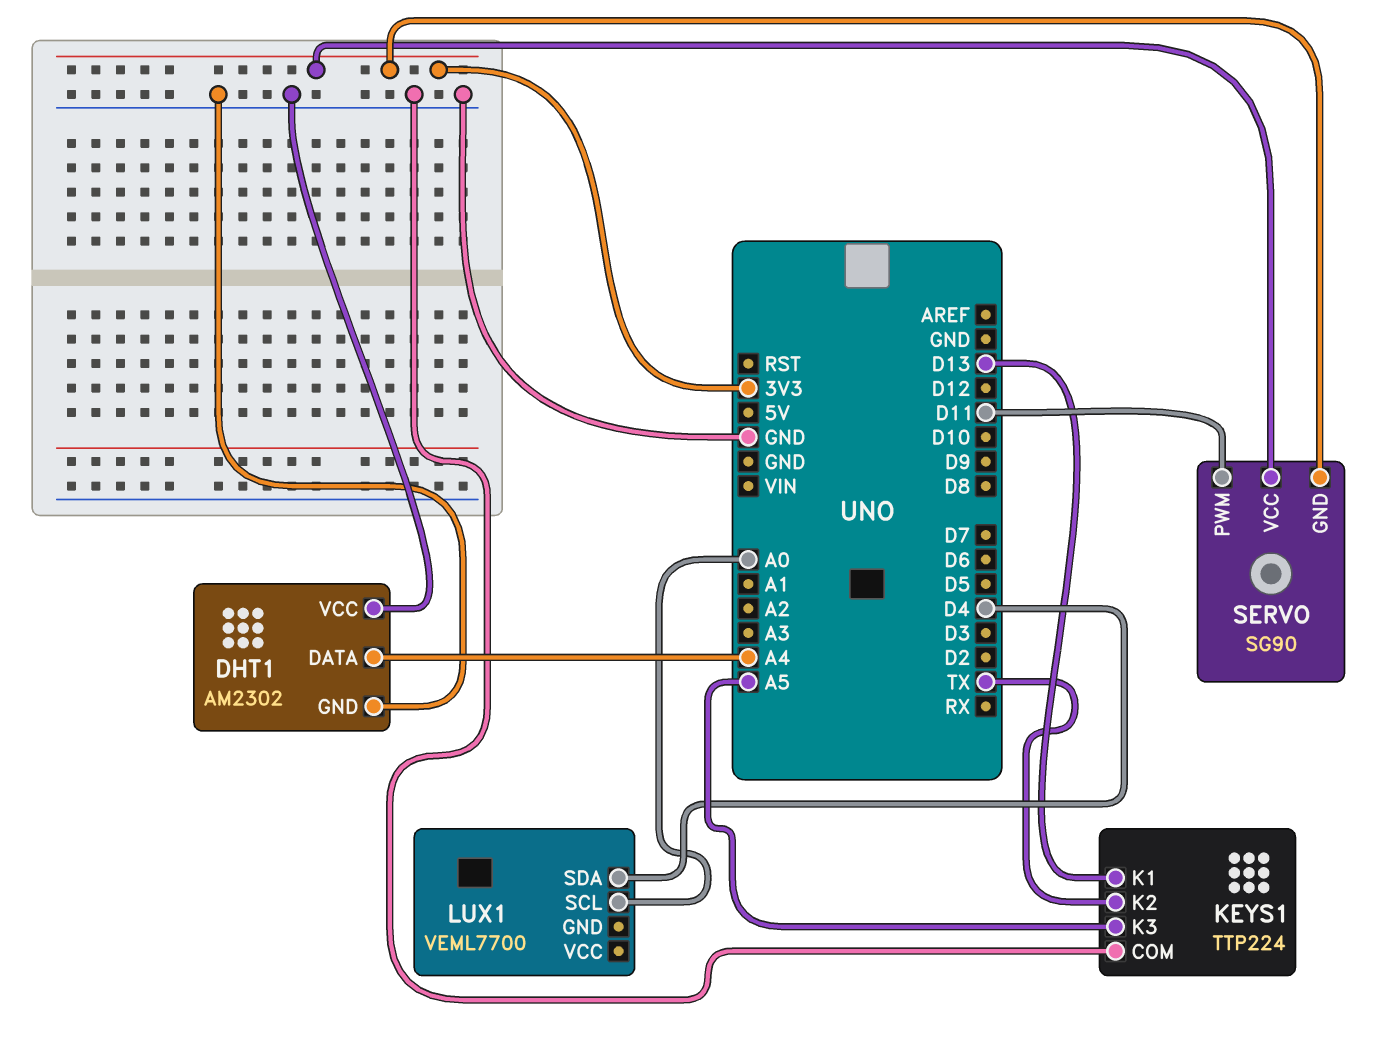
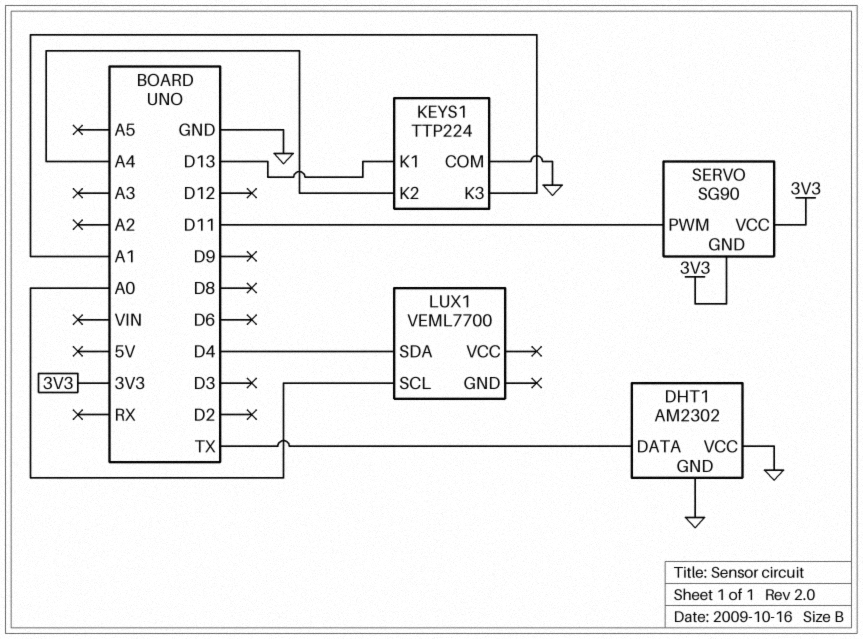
DHT1 pin DATA: A4 -> TX
KEYS1 pin K2: TX -> A4
KEYS1 pin K3: A5 -> A1

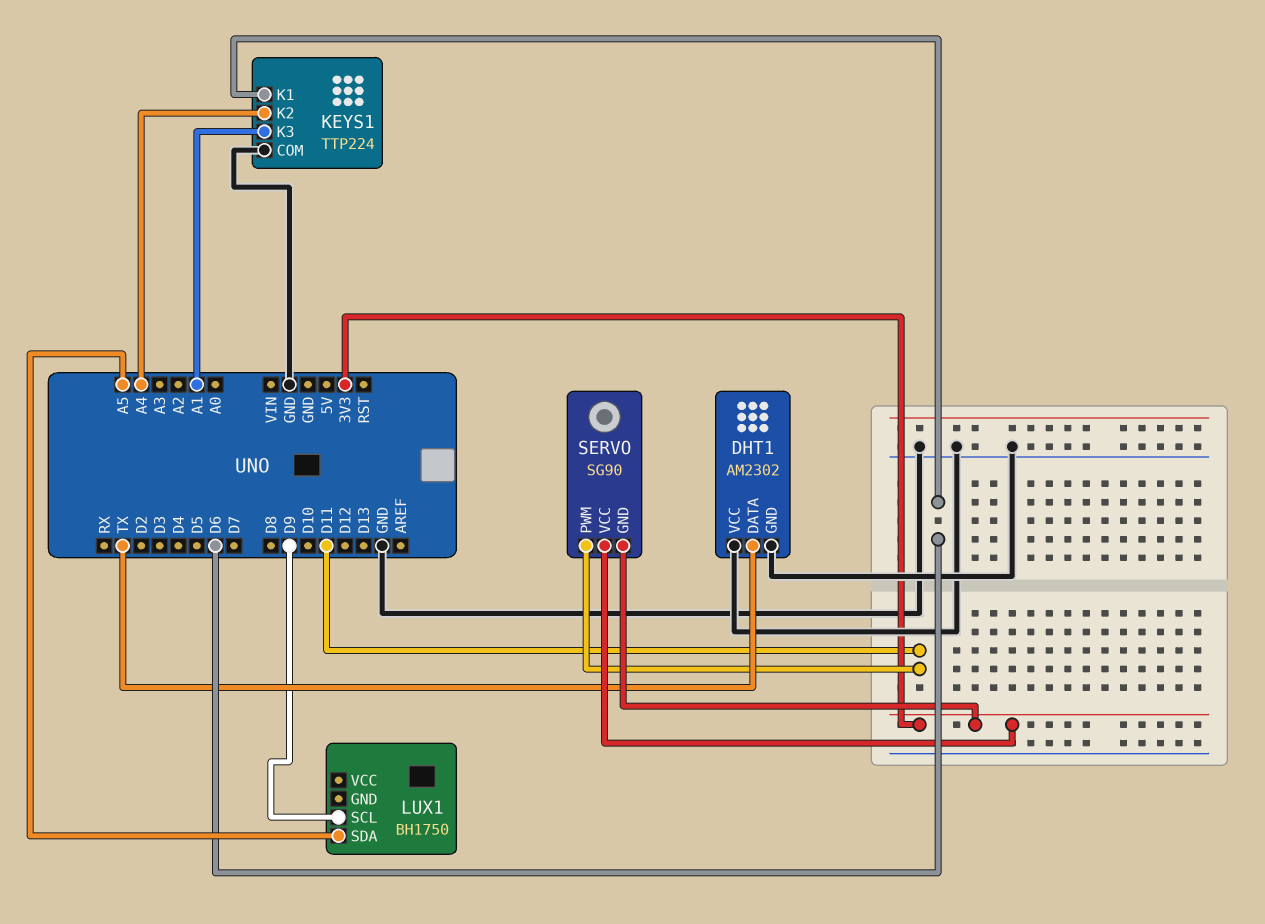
KEYS1 pin K1: D13 -> D6
LUX1: VEML7700 -> BH1750
LUX1 pin SCL: A0 -> D9
LUX1 pin SDA: D4 -> A5

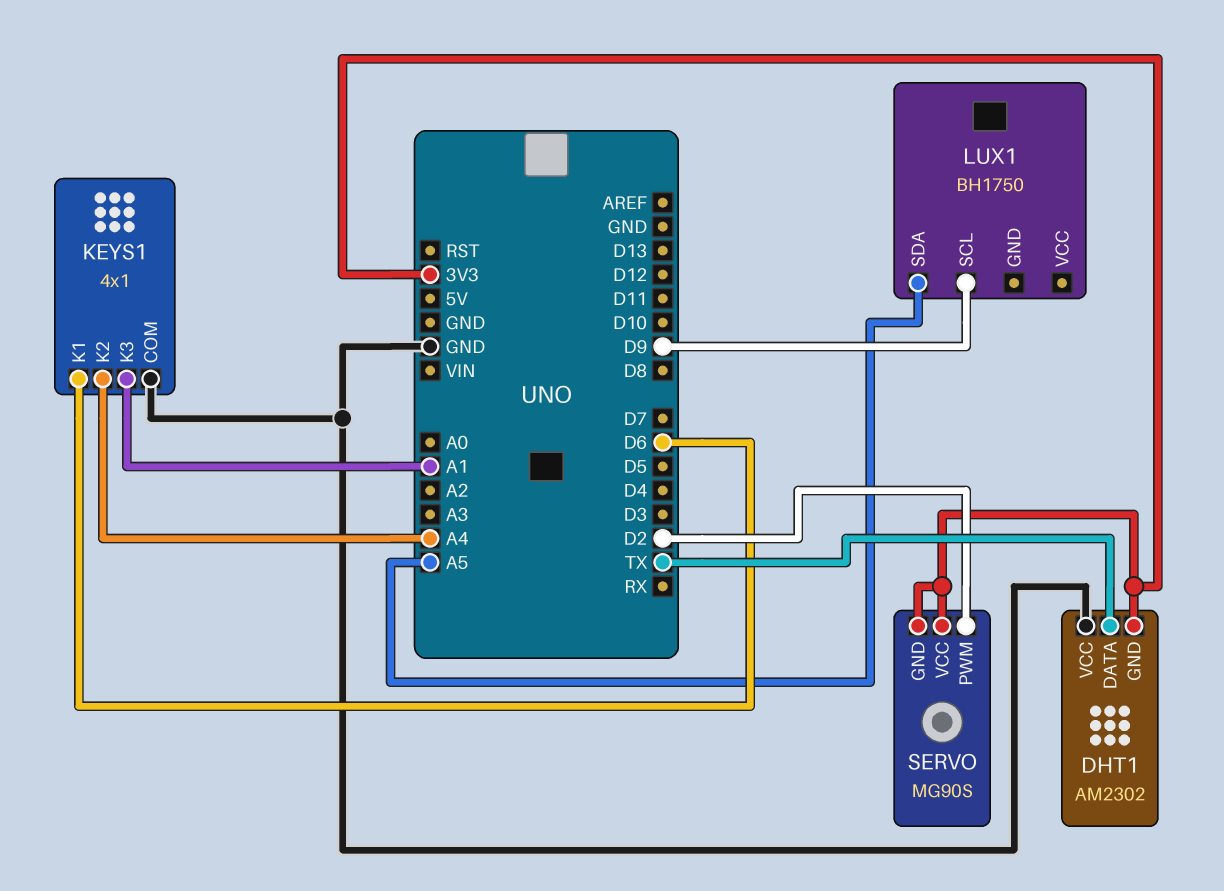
DHT1 pin GND: GND -> 3V3
KEYS1: TTP224 -> 4x1
SERVO: SG90 -> MG90S
SERVO pin PWM: D11 -> D2

